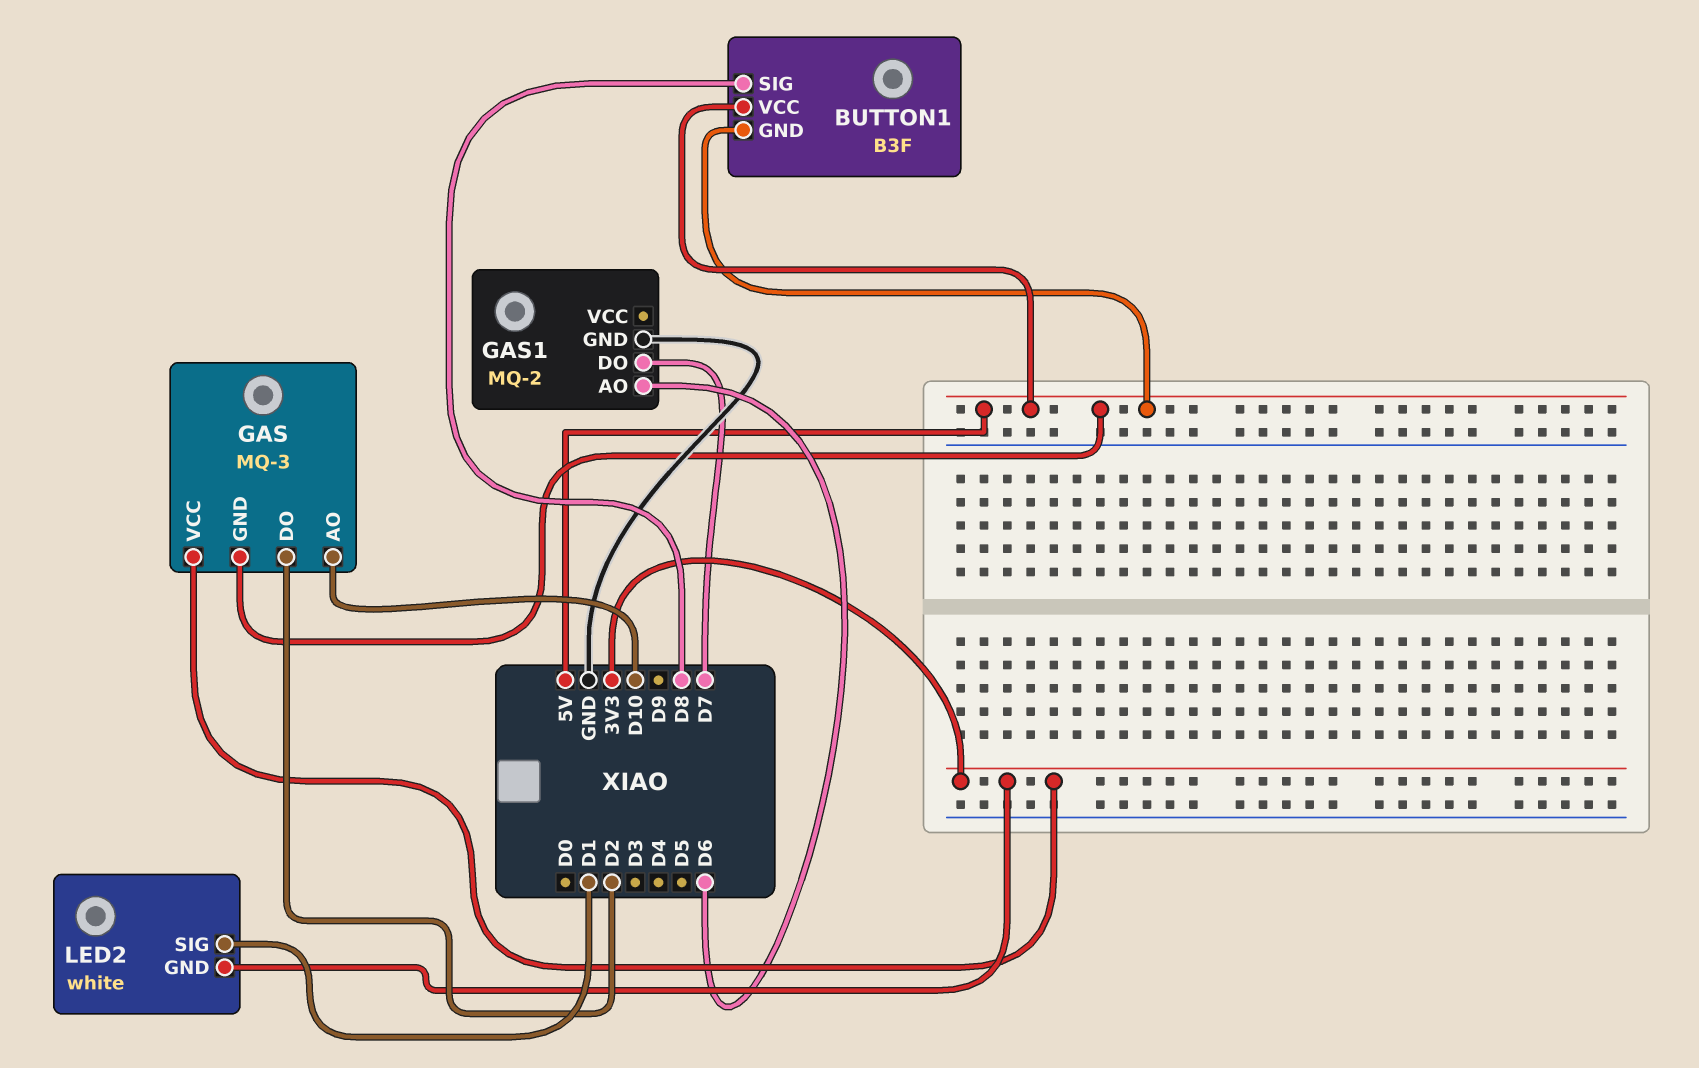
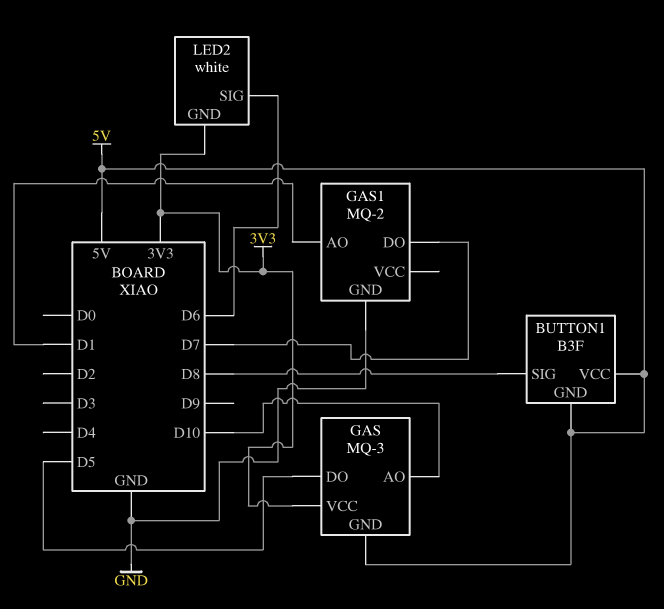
GAS pin DO: D2 -> D5
GAS1 pin AO: D6 -> D1
LED2 pin SIG: D1 -> D6

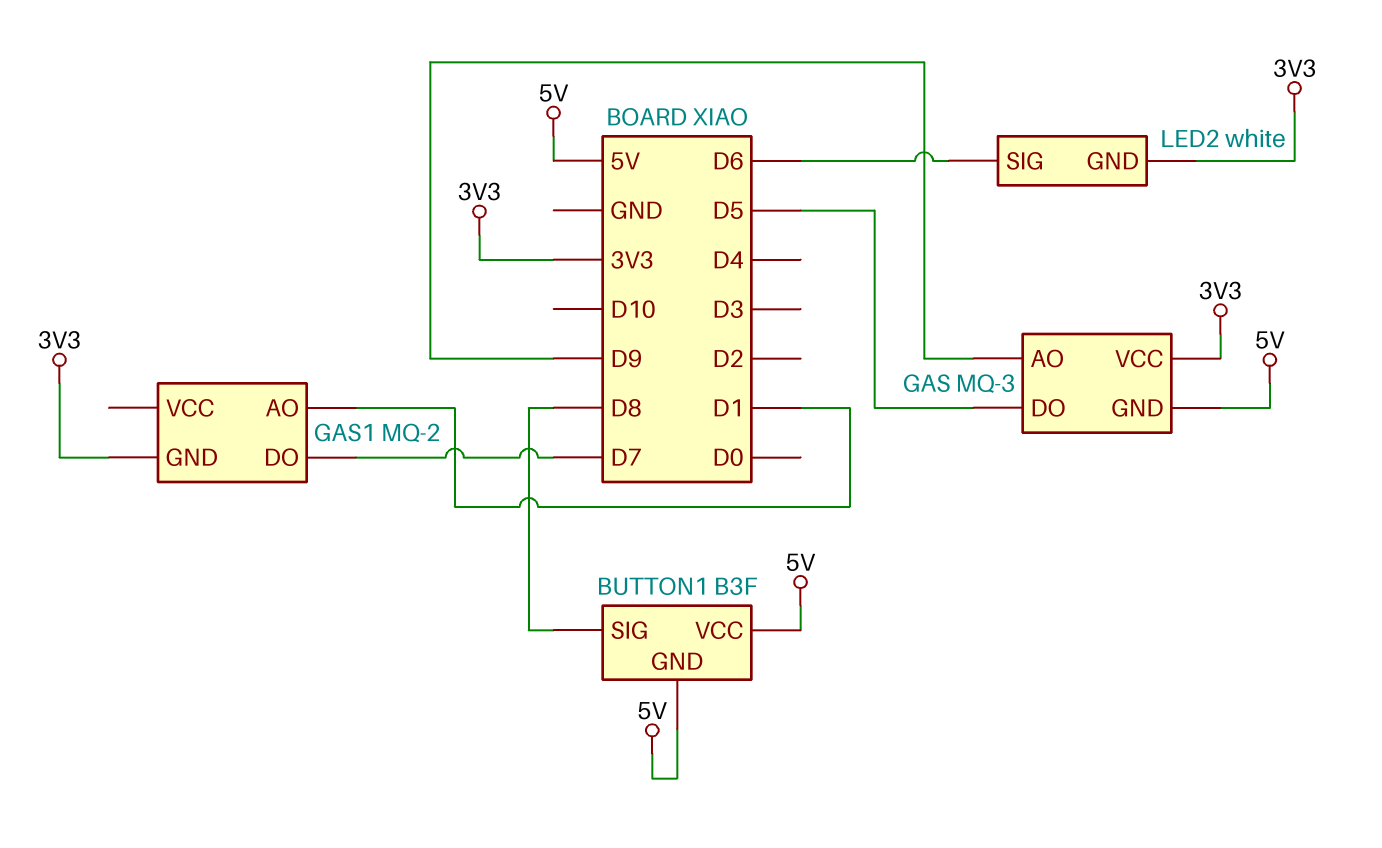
GAS pin AO: D10 -> D9
GAS1 pin GND: GND -> 3V3

